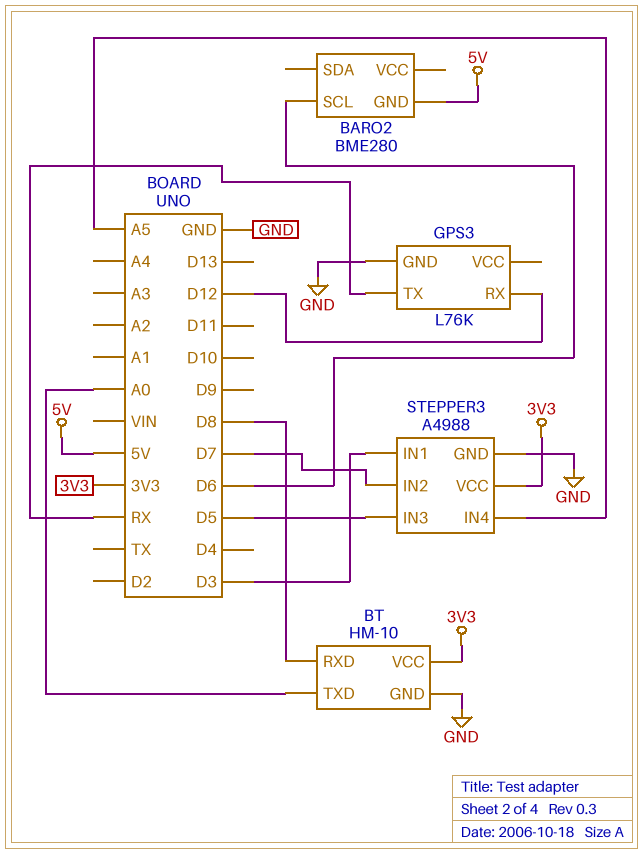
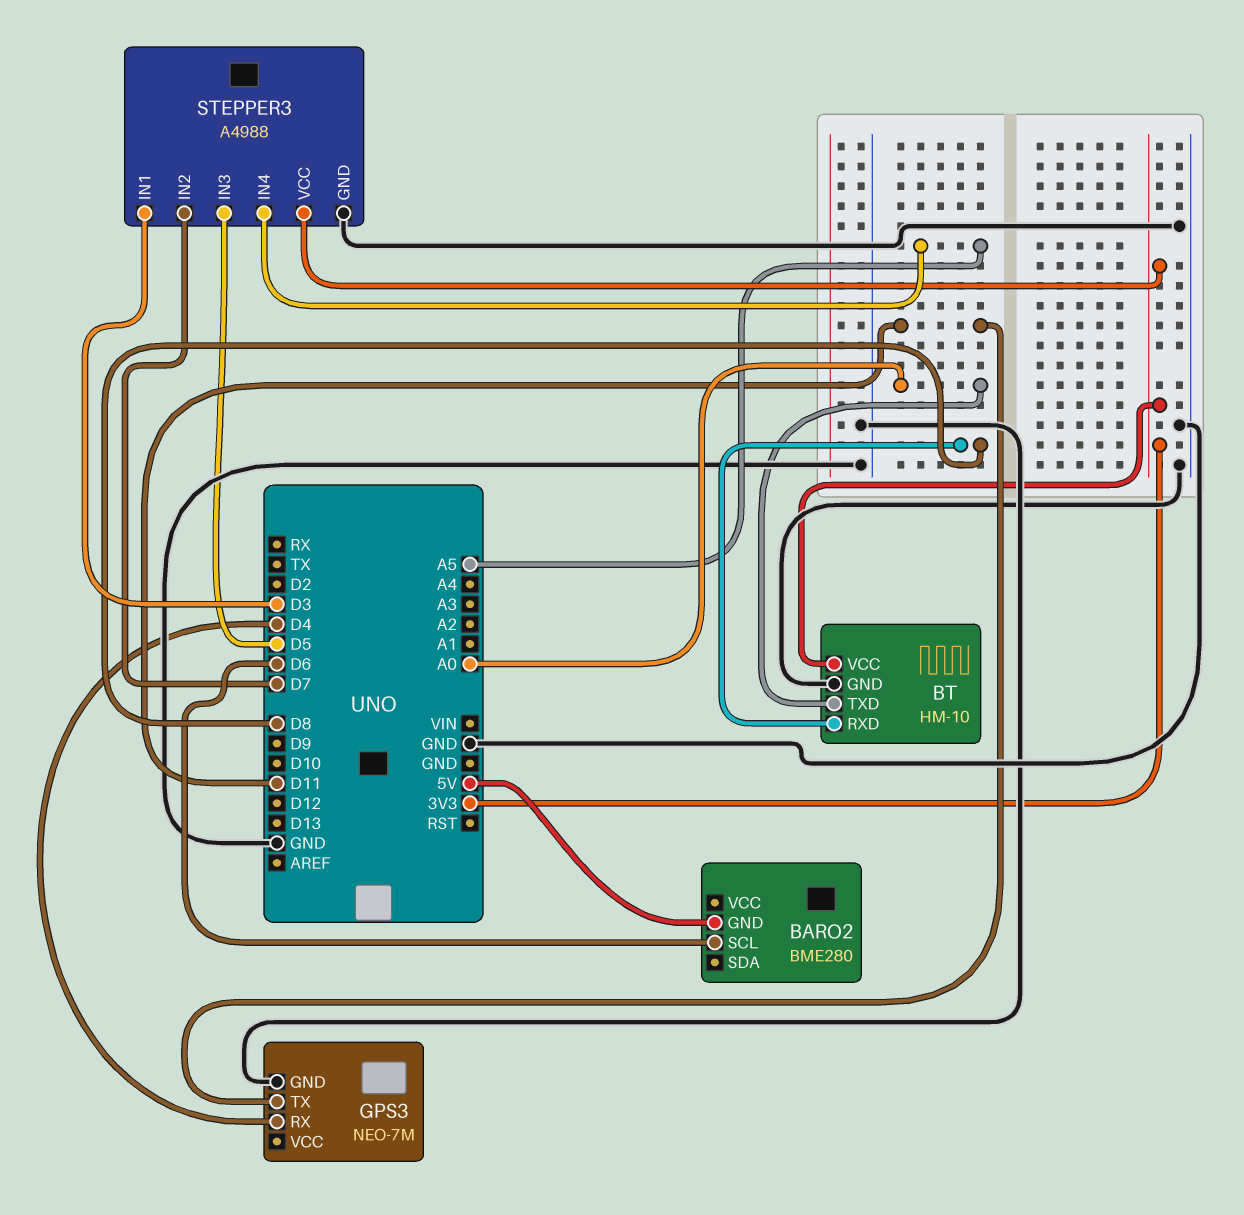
GPS3: L76K -> NEO-7M
GPS3 pin RX: D12 -> D4
GPS3 pin TX: RX -> D11

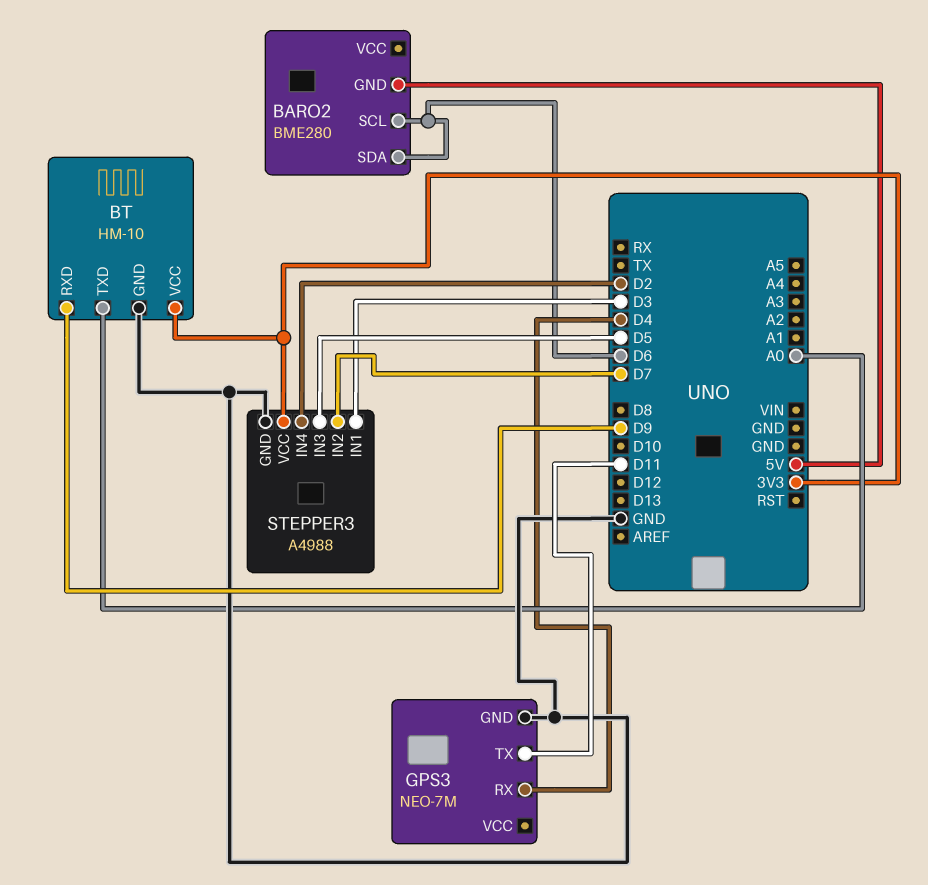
BARO2 pin SDA: none -> D6
BT pin RXD: D8 -> D9
STEPPER3 pin IN4: A5 -> D2

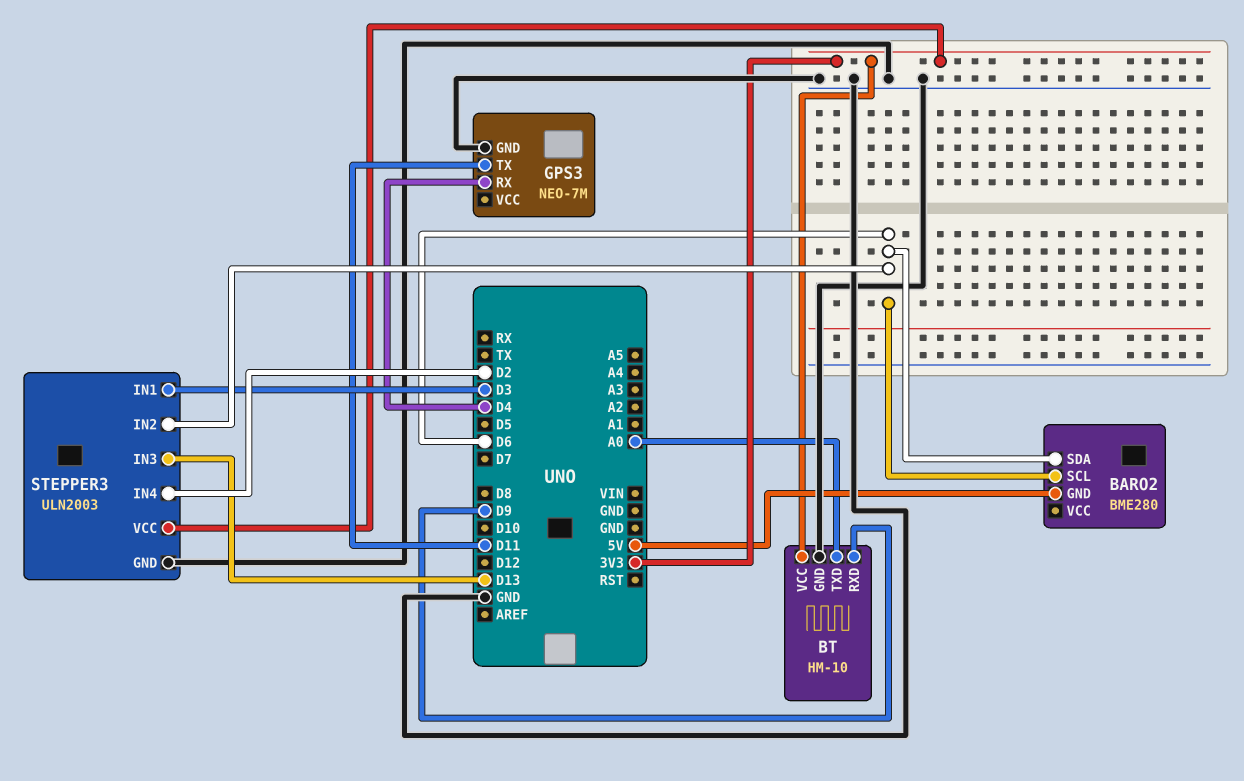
STEPPER3: A4988 -> ULN2003
STEPPER3 pin IN2: D7 -> D6
STEPPER3 pin IN3: D5 -> D13

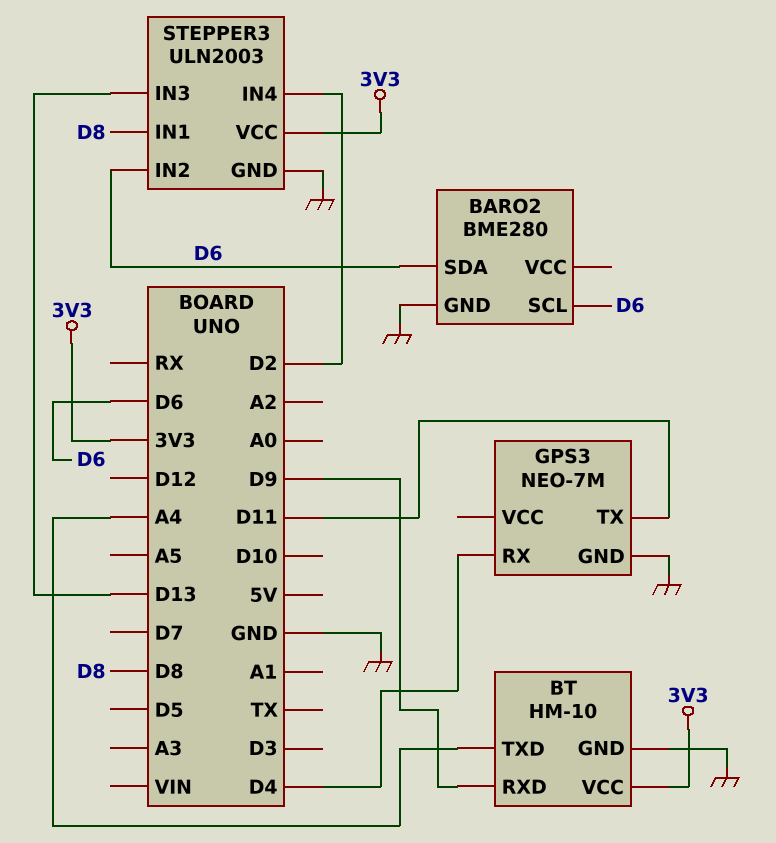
BARO2 pin GND: 5V -> GND
BT pin TXD: A0 -> A4
STEPPER3 pin IN1: D3 -> D8

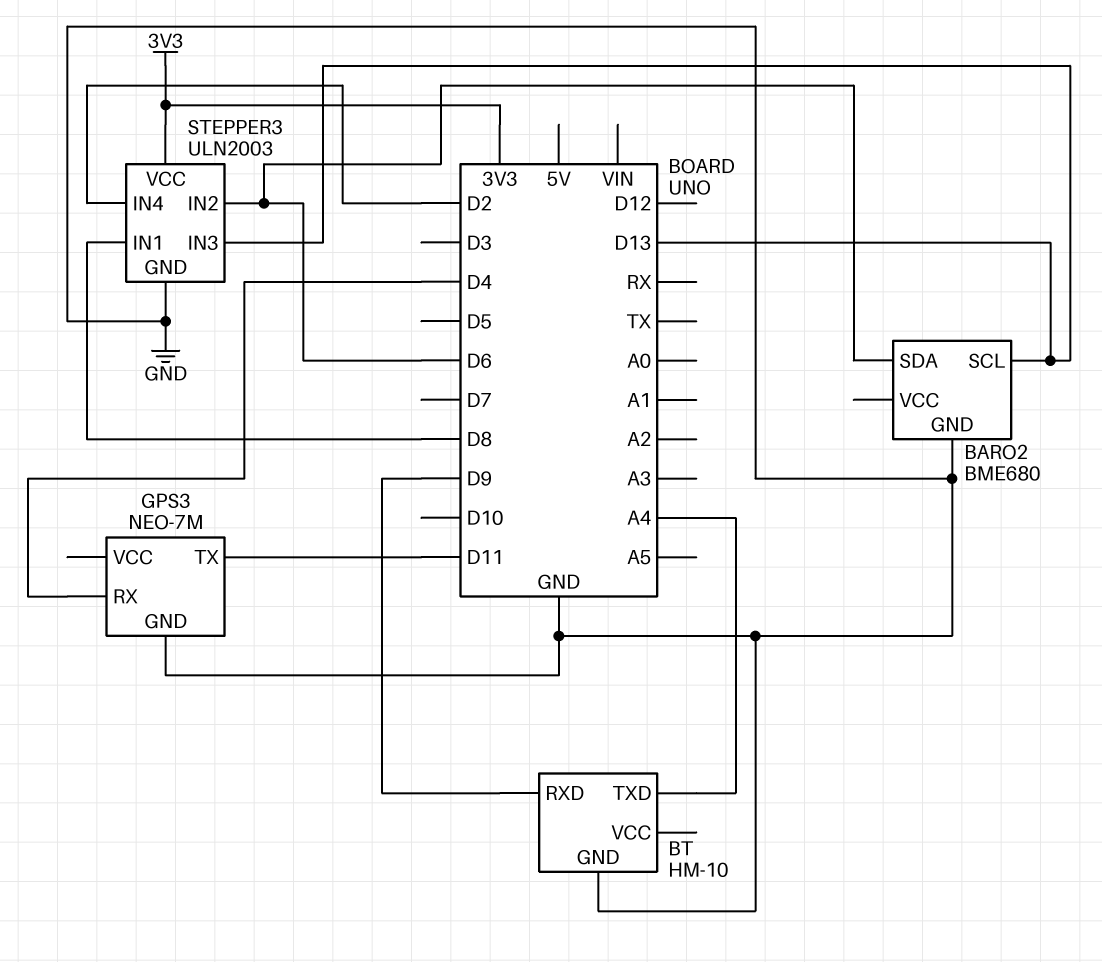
BARO2: BME280 -> BME680
BARO2 pin SCL: D6 -> D13
BT pin VCC: 3V3 -> none

